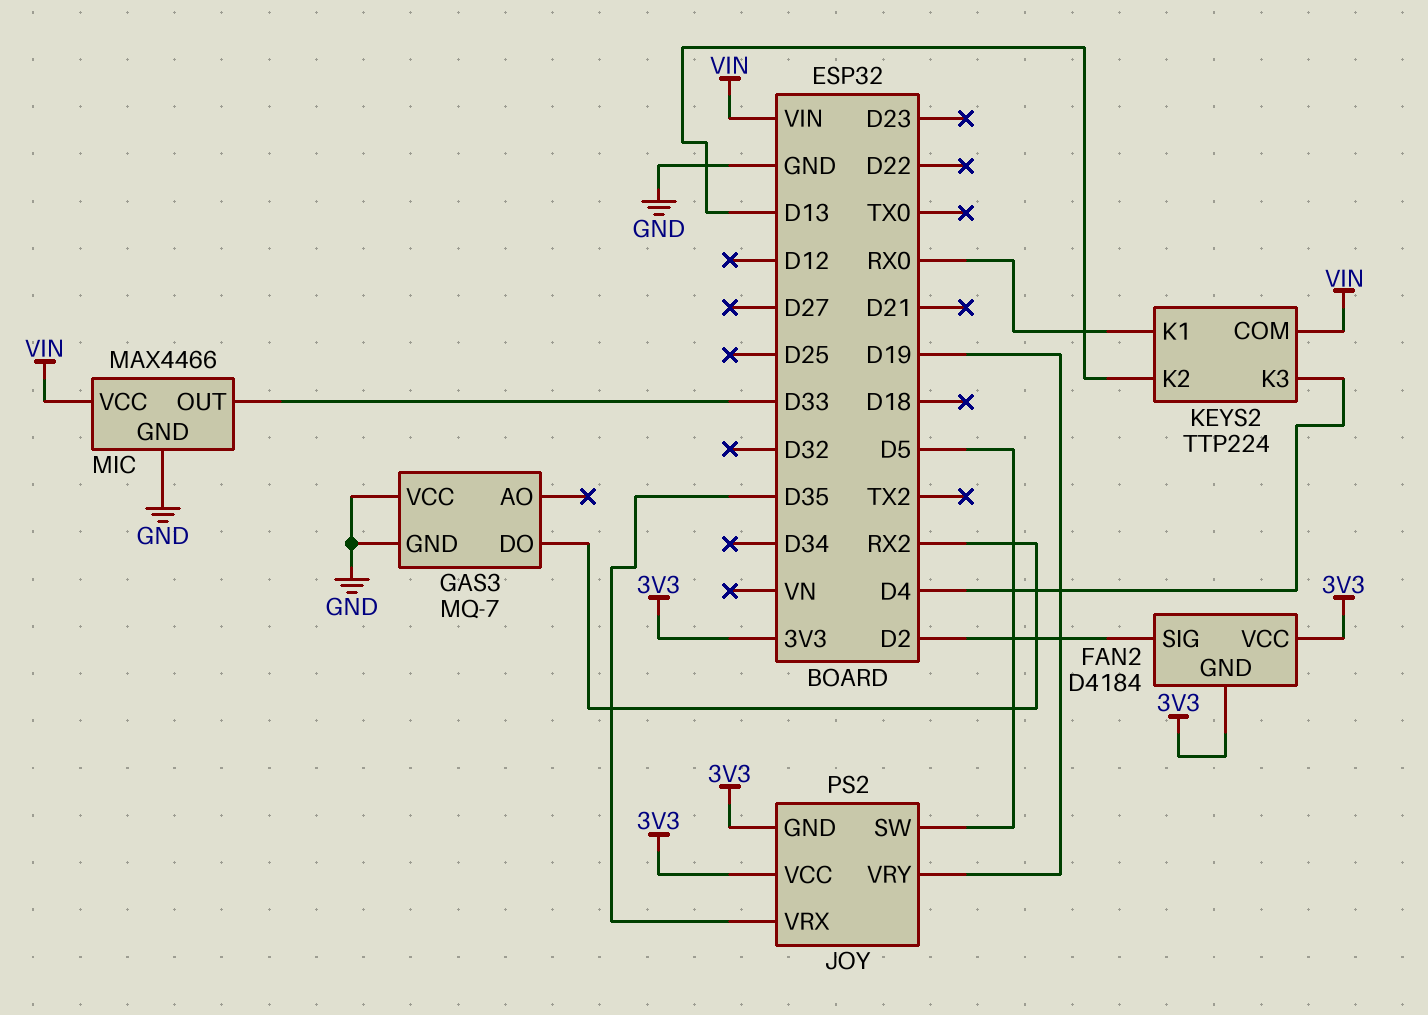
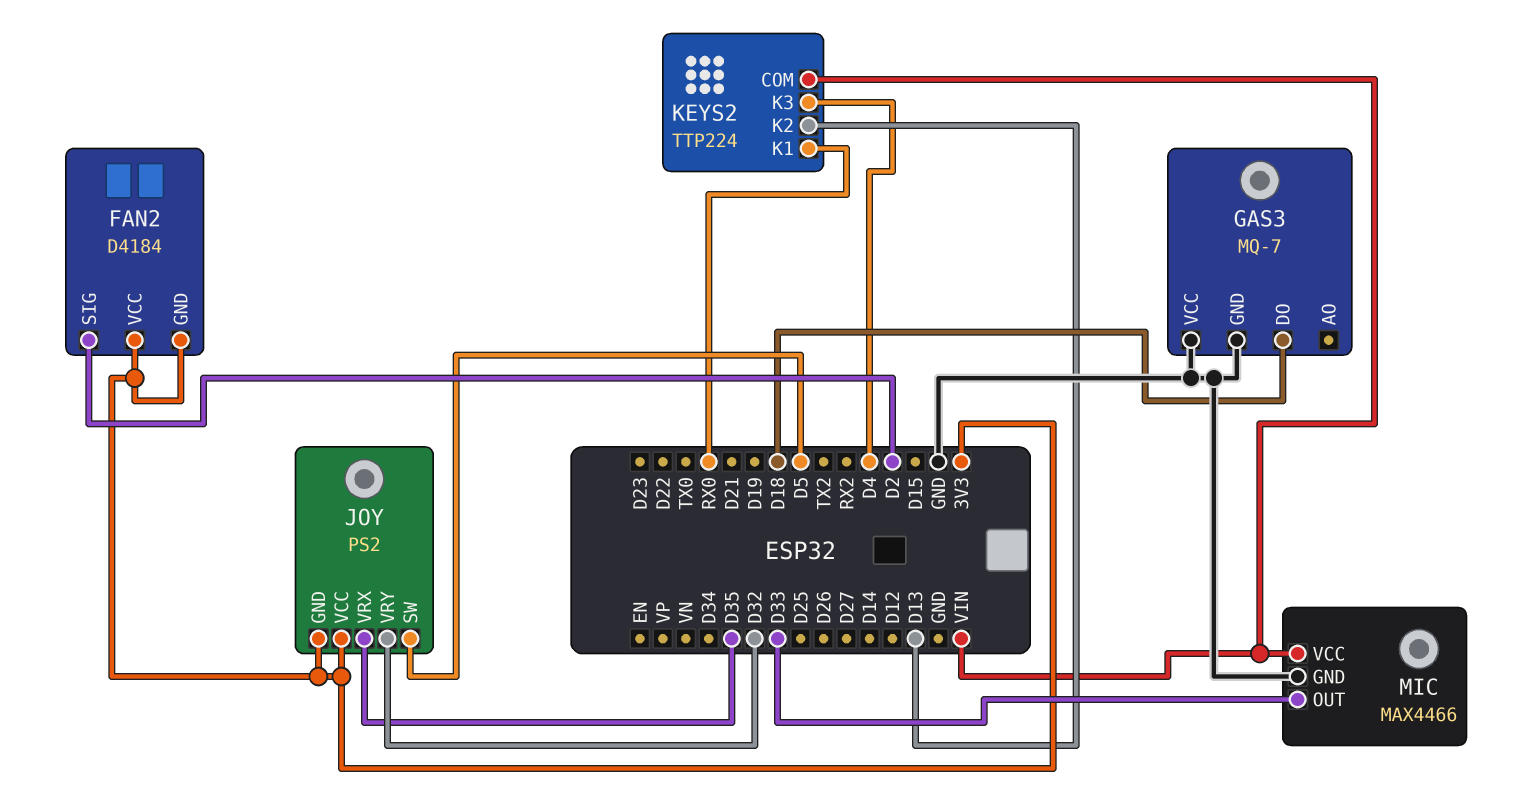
GAS3 pin DO: RX2 -> D18
JOY pin VRY: D19 -> D32

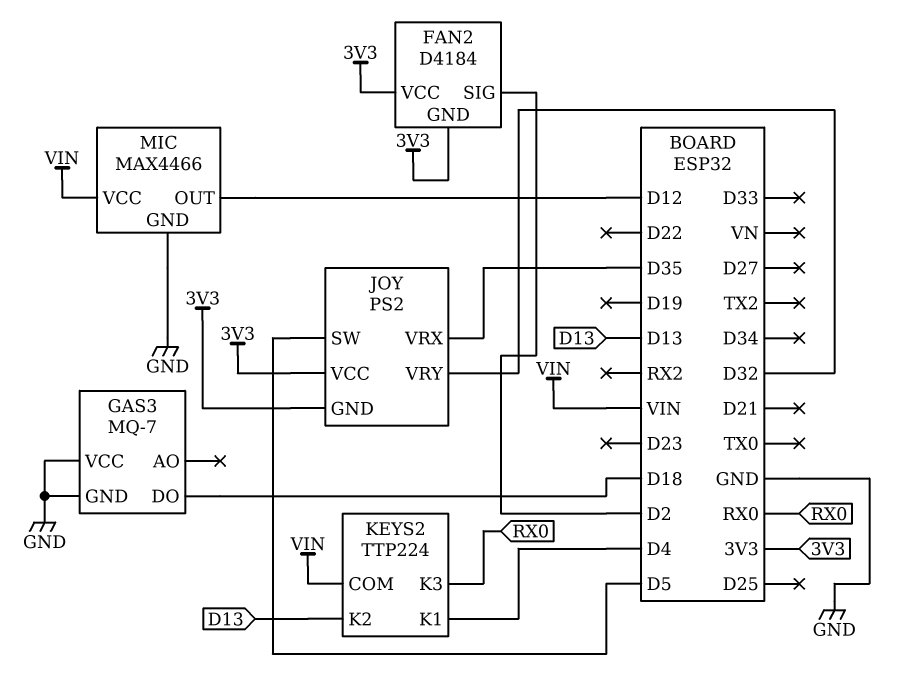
KEYS2 pin K1: RX0 -> D4
KEYS2 pin K3: D4 -> RX0
MIC pin OUT: D33 -> D12

